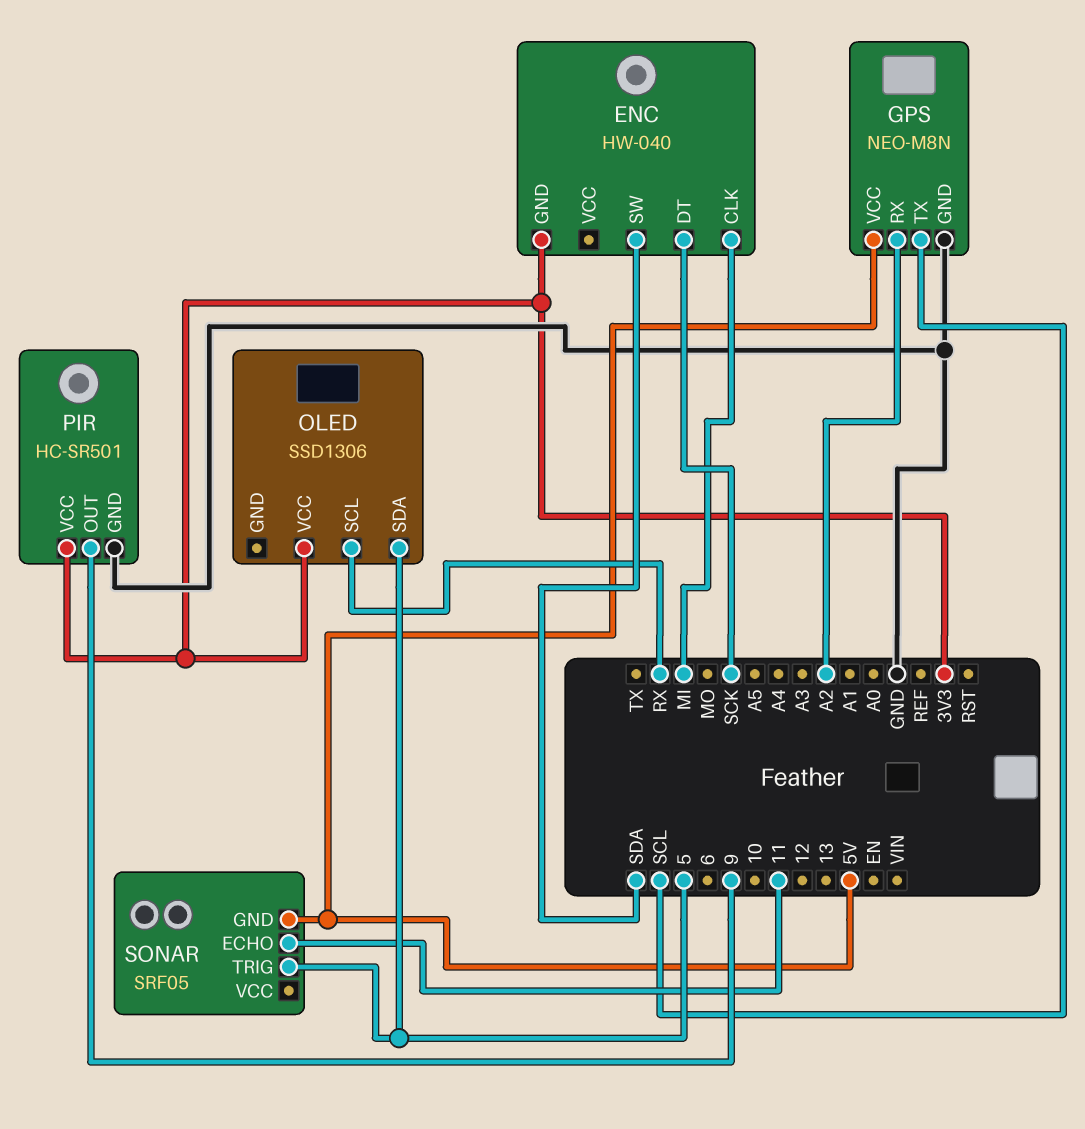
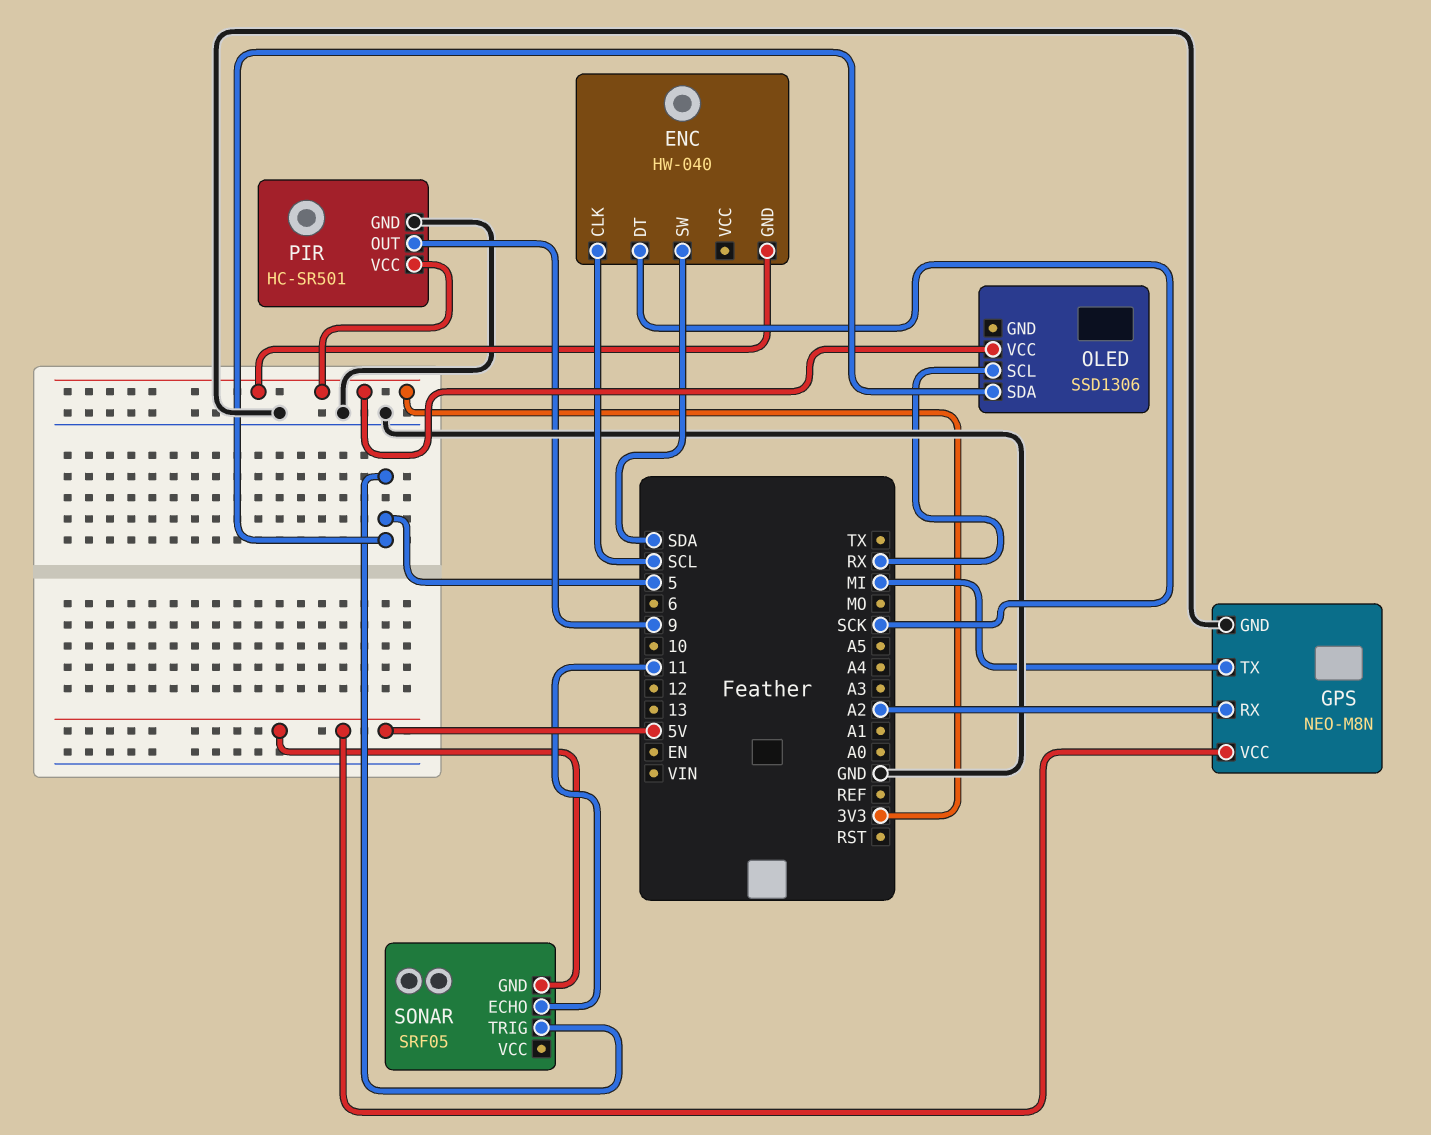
ENC pin CLK: MI -> SCL
GPS pin TX: SCL -> MI

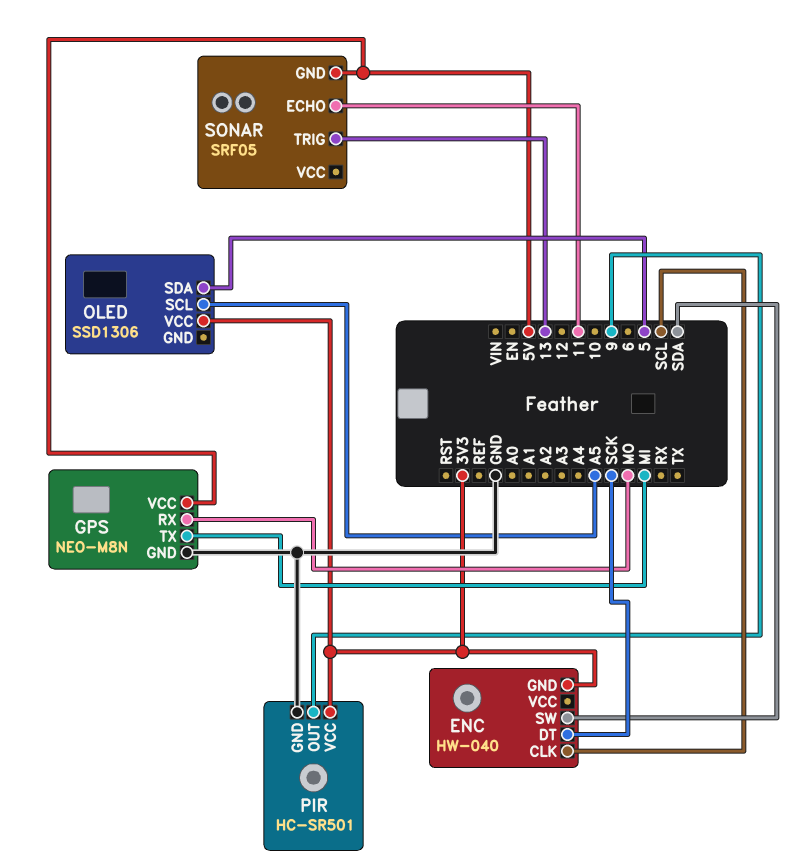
GPS pin RX: A2 -> MO
OLED pin SCL: RX -> A5
SONAR pin TRIG: 5 -> 13

